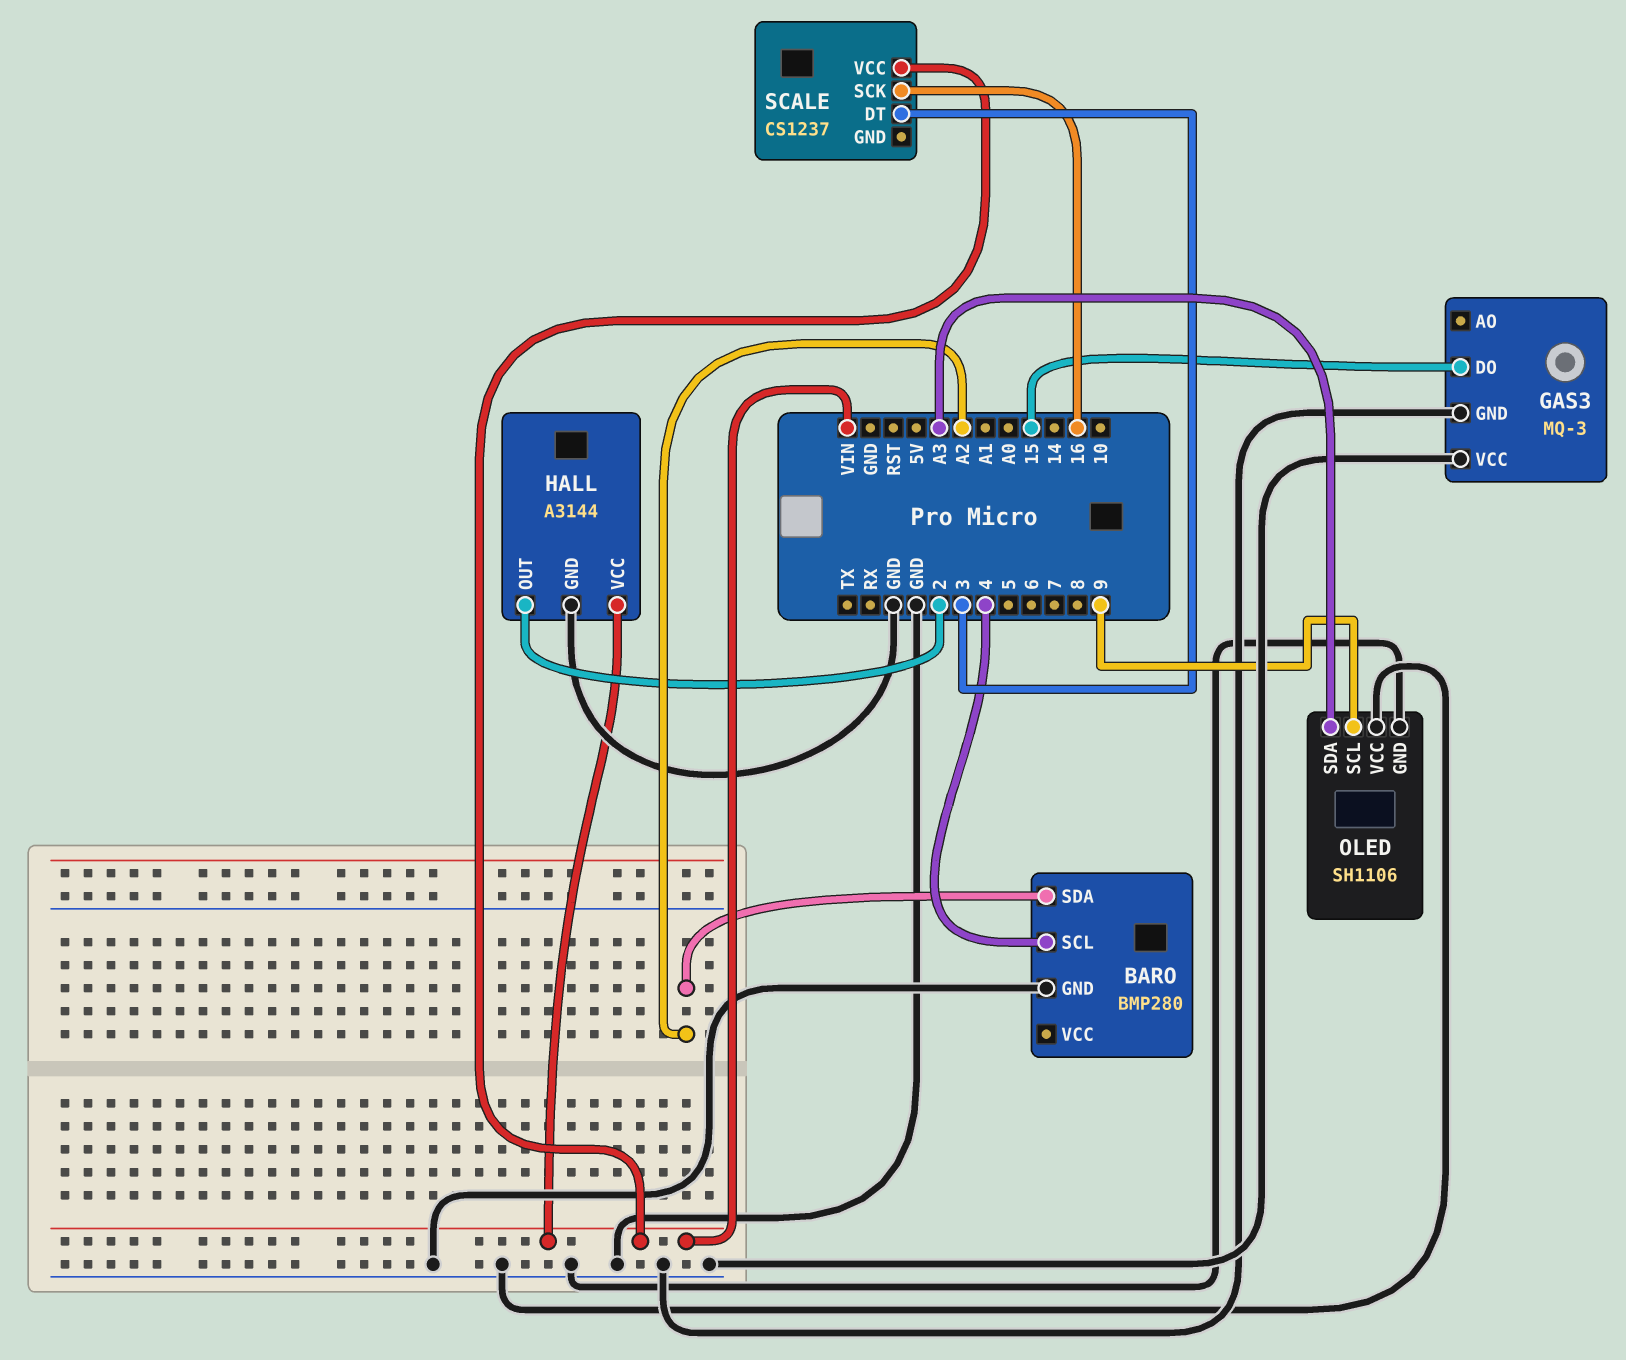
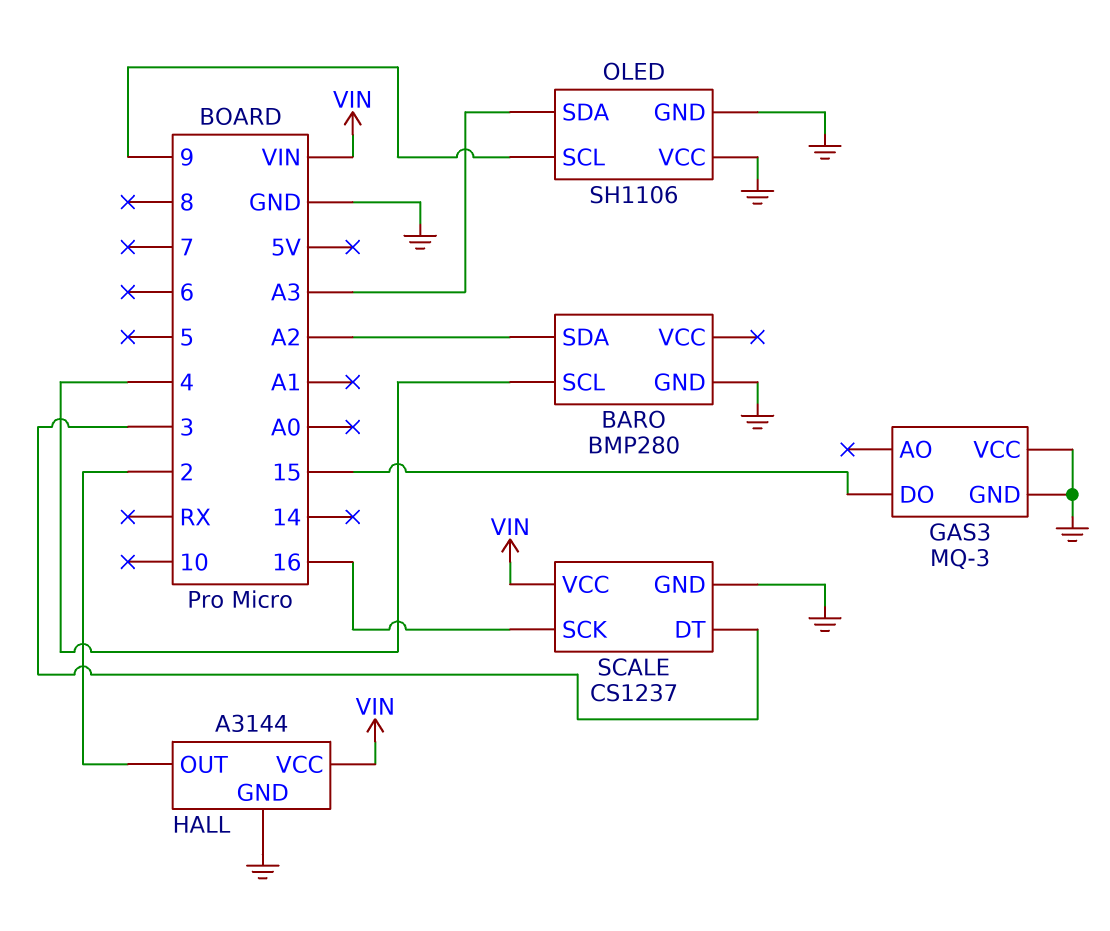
SCALE pin GND: none -> GND

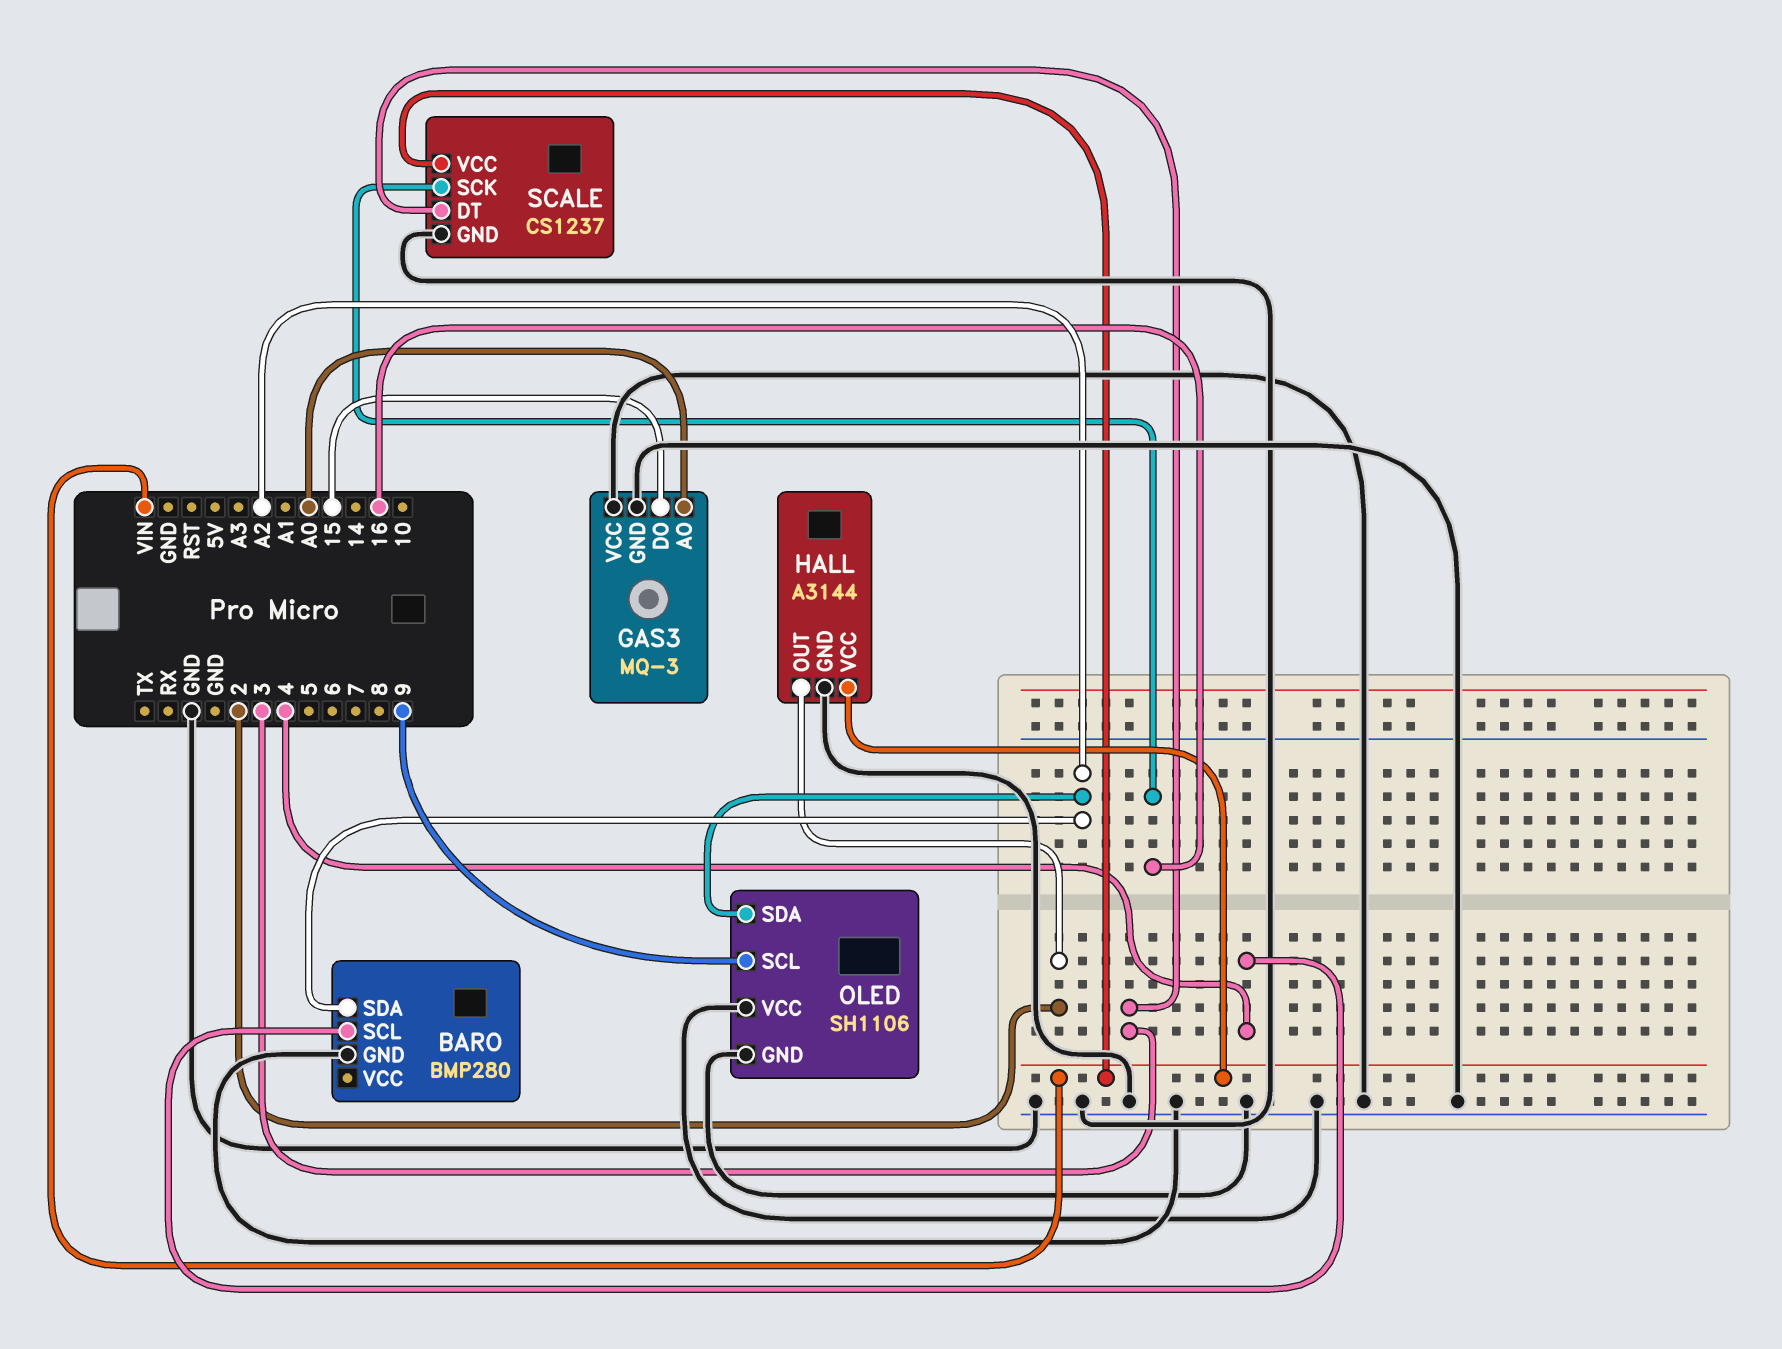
GAS3 pin AO: none -> A0
OLED pin SDA: A3 -> A2

